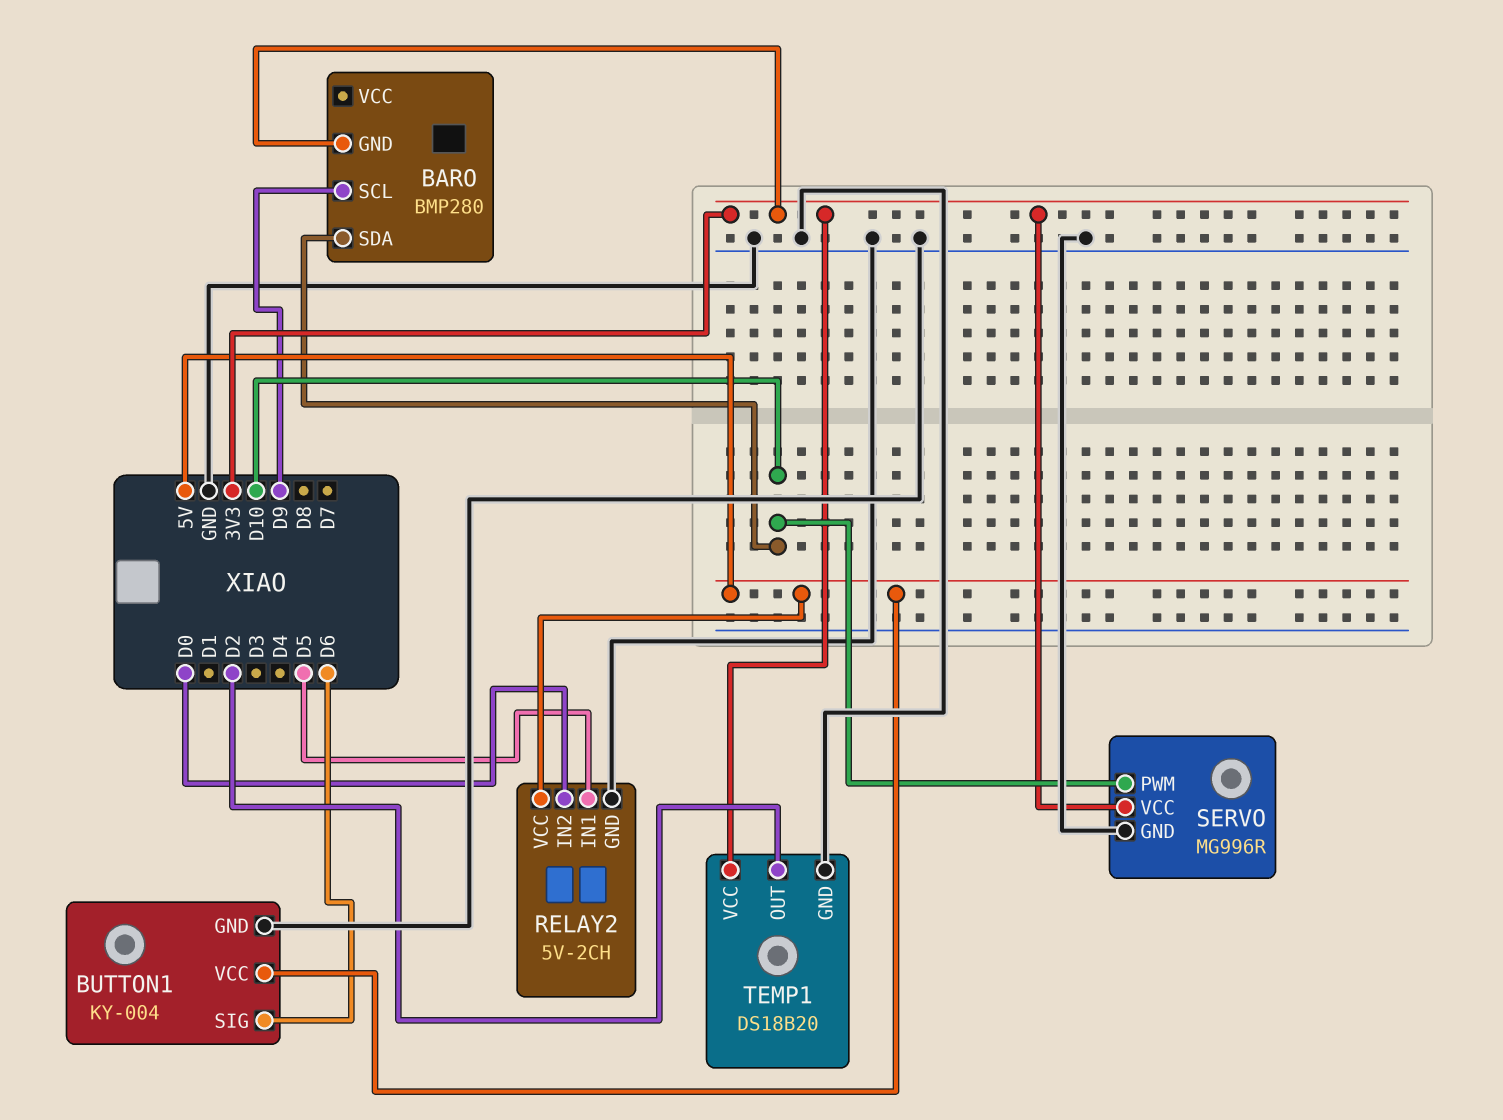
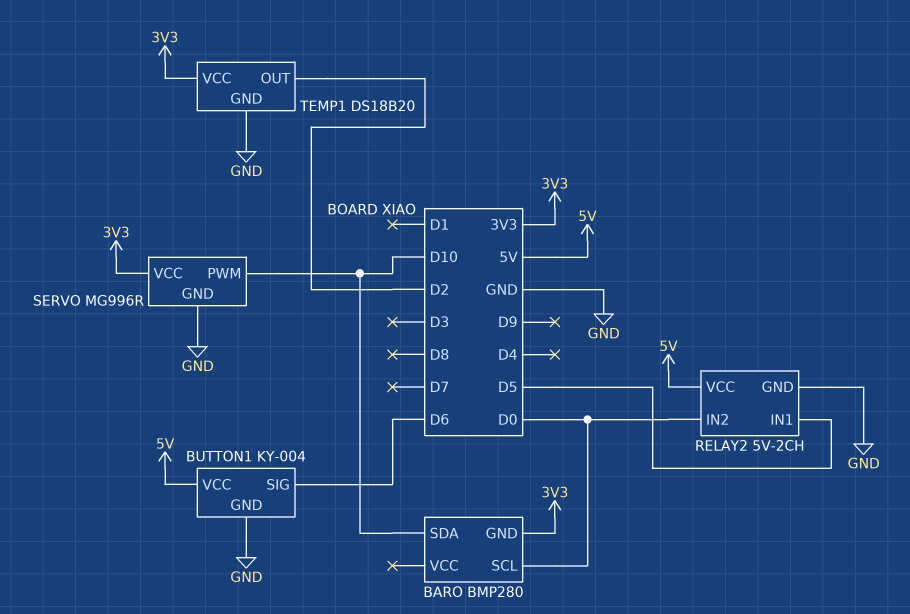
BARO pin SCL: D9 -> D0

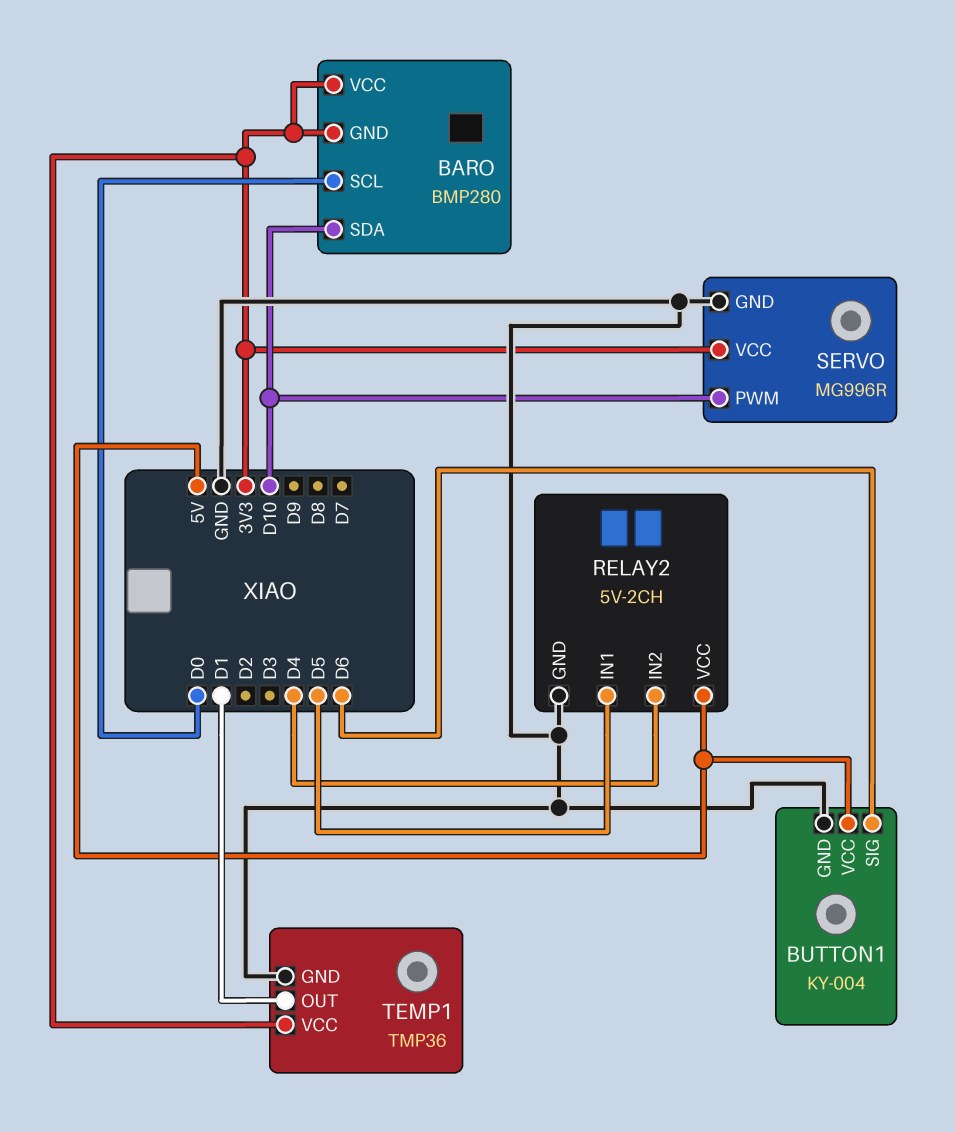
BARO pin VCC: none -> 3V3
RELAY2 pin IN2: D0 -> D4
TEMP1: DS18B20 -> TMP36
TEMP1 pin OUT: D2 -> D1

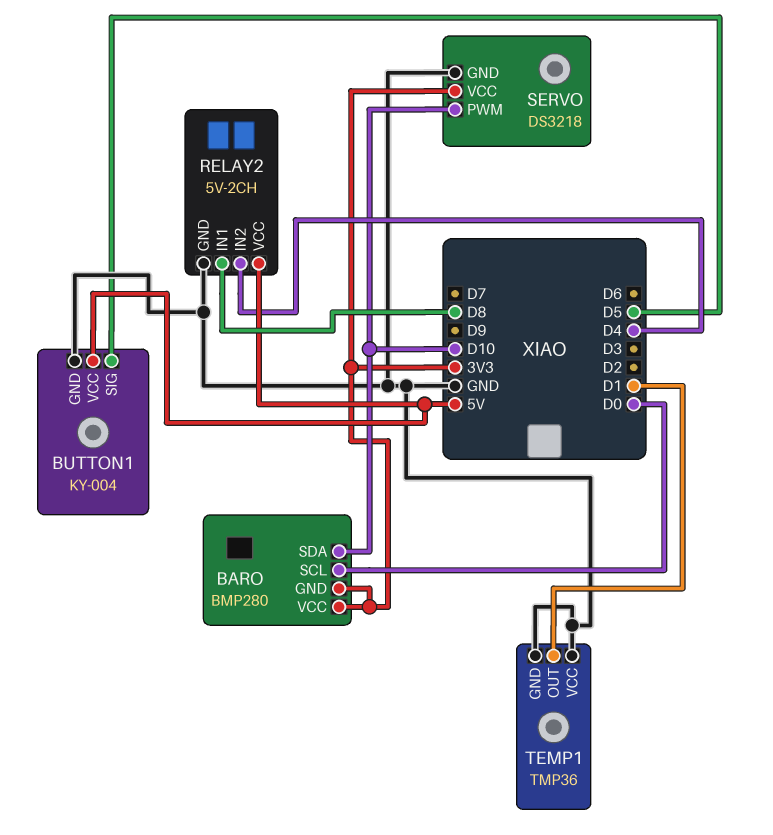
BUTTON1 pin SIG: D6 -> D5
RELAY2 pin IN1: D5 -> D8
SERVO: MG996R -> DS3218
TEMP1 pin VCC: 3V3 -> GND

